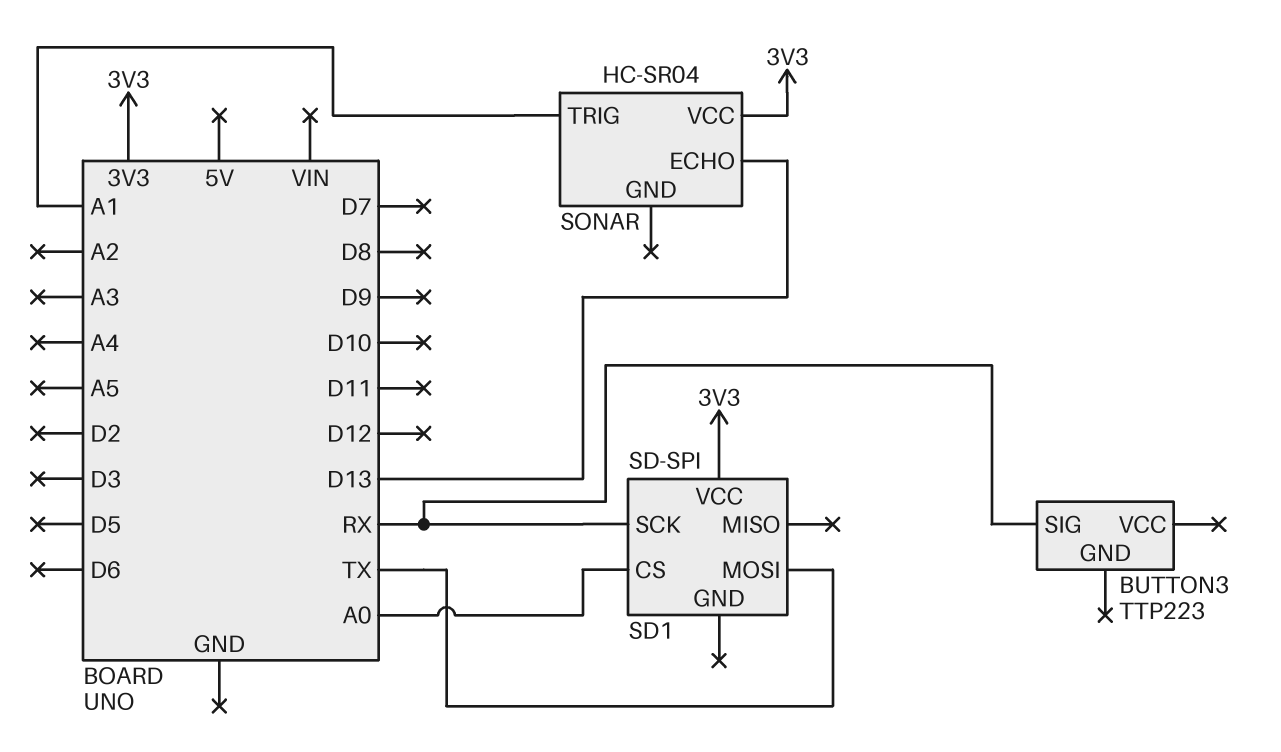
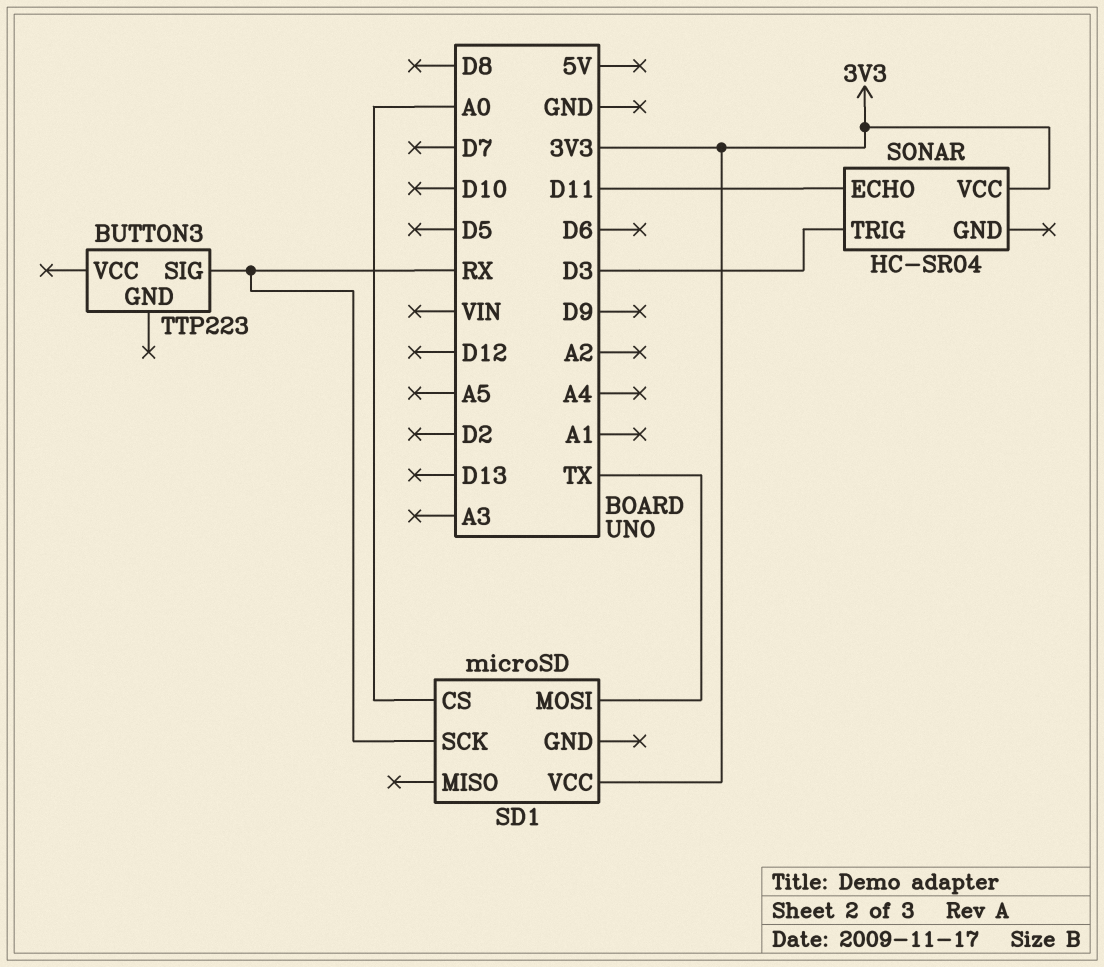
SD1: SD-SPI -> microSD
SONAR pin ECHO: D13 -> D11
SONAR pin TRIG: A1 -> D3

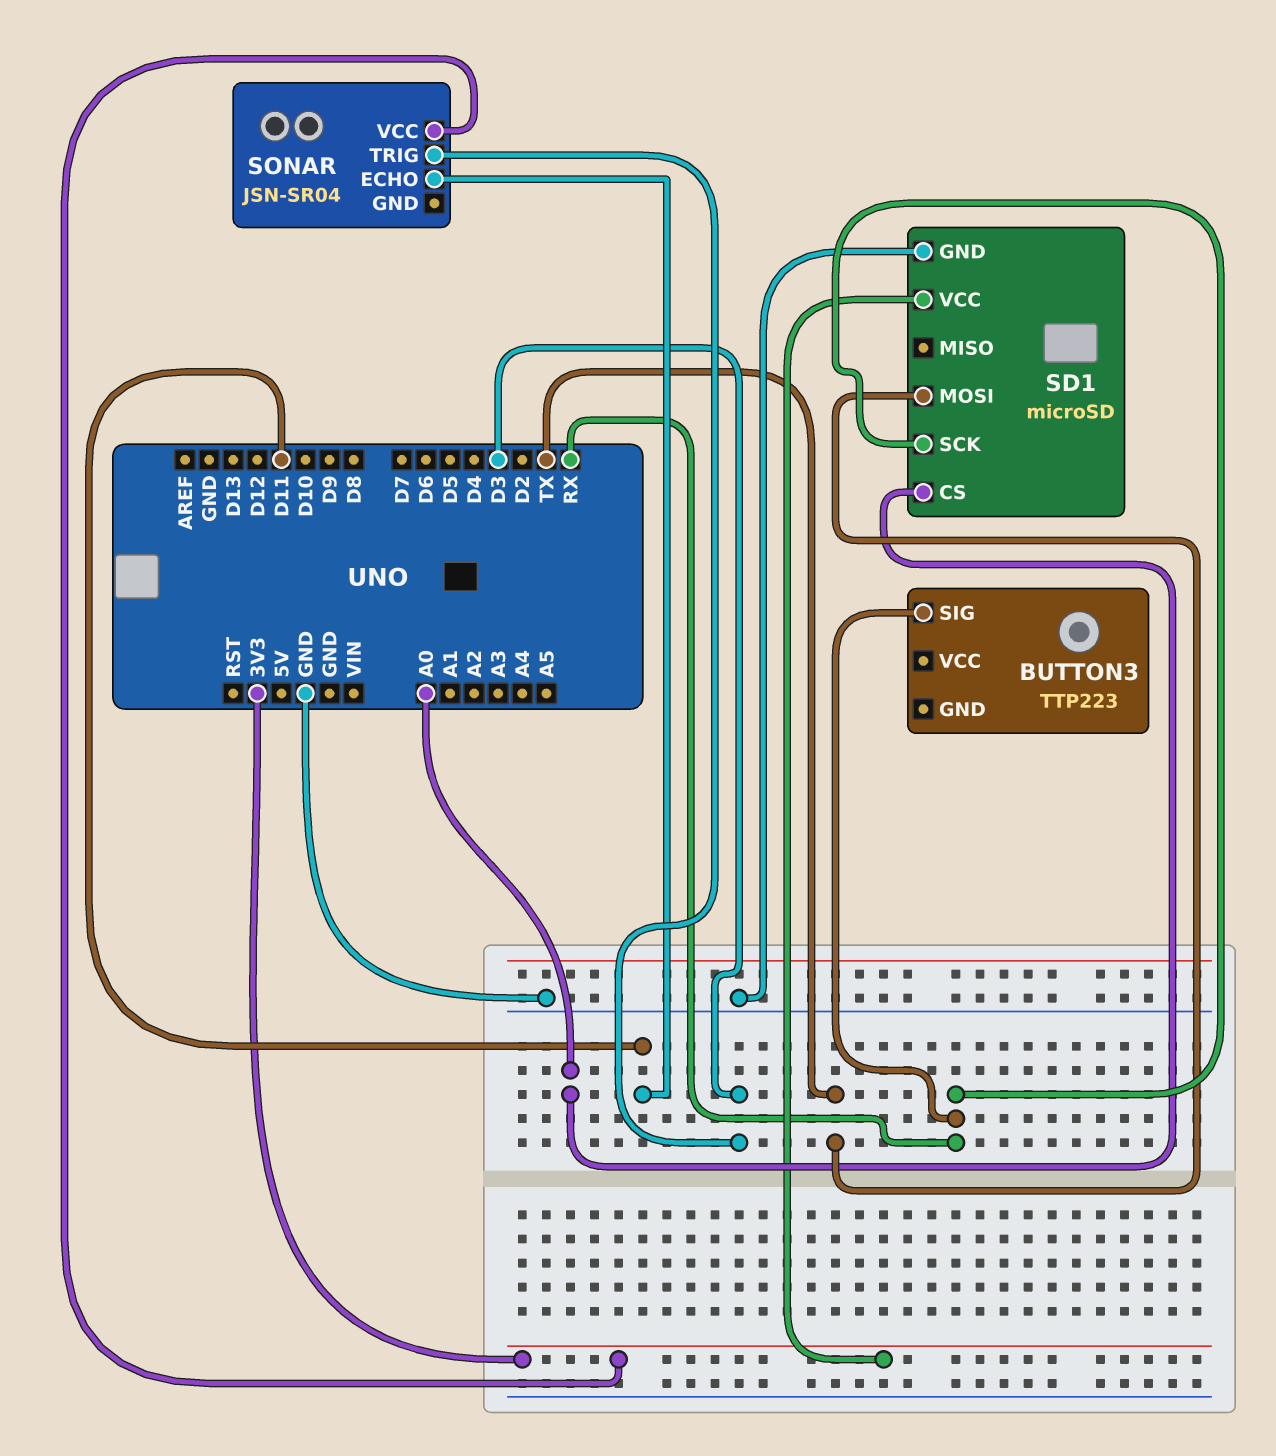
SD1 pin GND: none -> GND
SONAR: HC-SR04 -> JSN-SR04

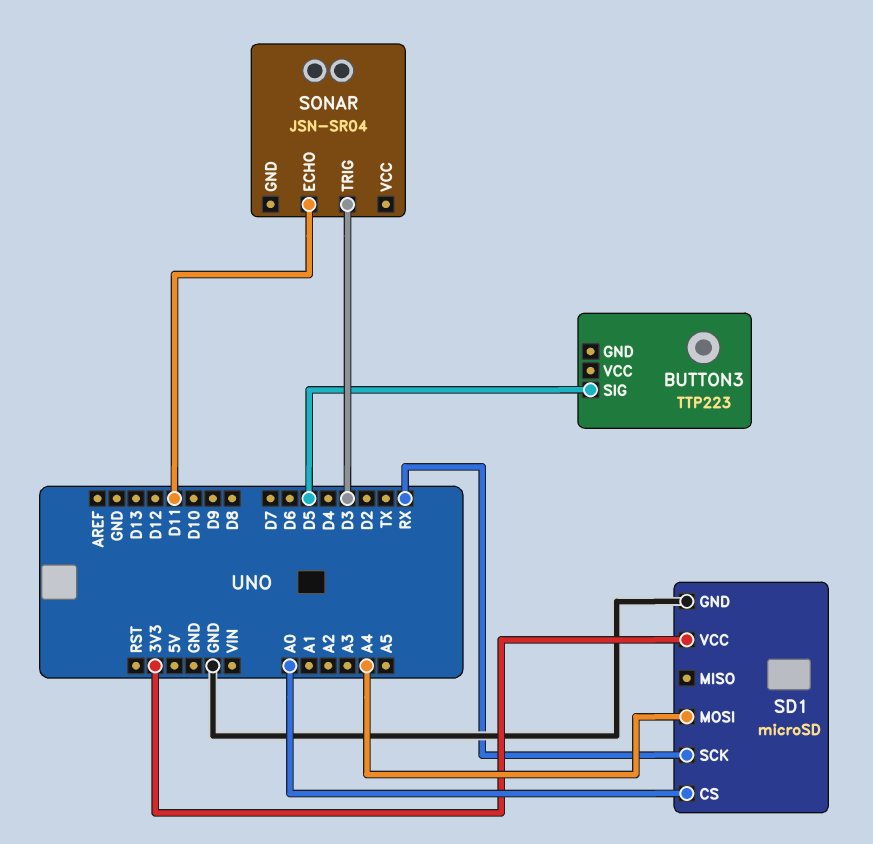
BUTTON3 pin SIG: RX -> D5
SD1 pin MOSI: TX -> A4
SONAR pin VCC: 3V3 -> none

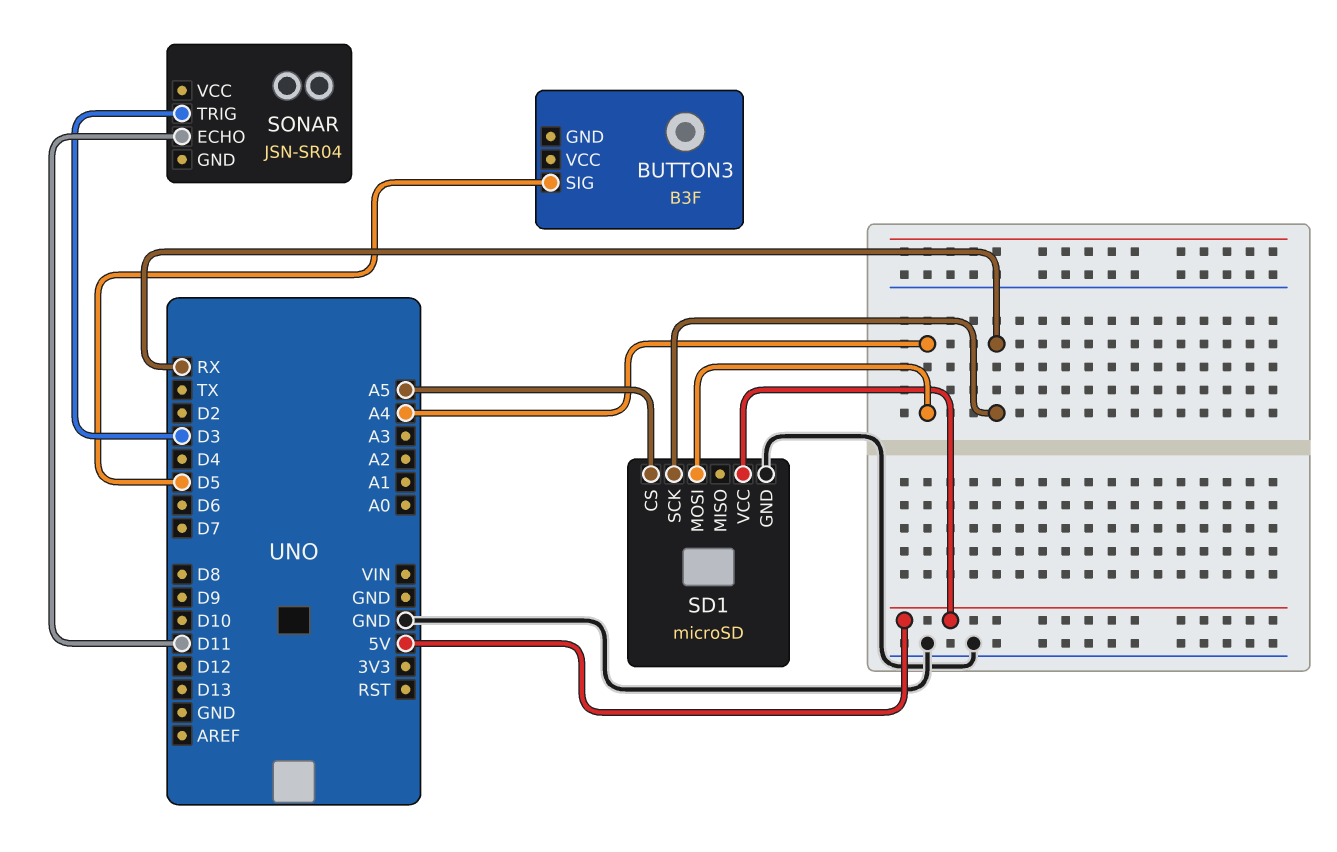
BUTTON3: TTP223 -> B3F
SD1 pin CS: A0 -> A5
SD1 pin VCC: 3V3 -> 5V

